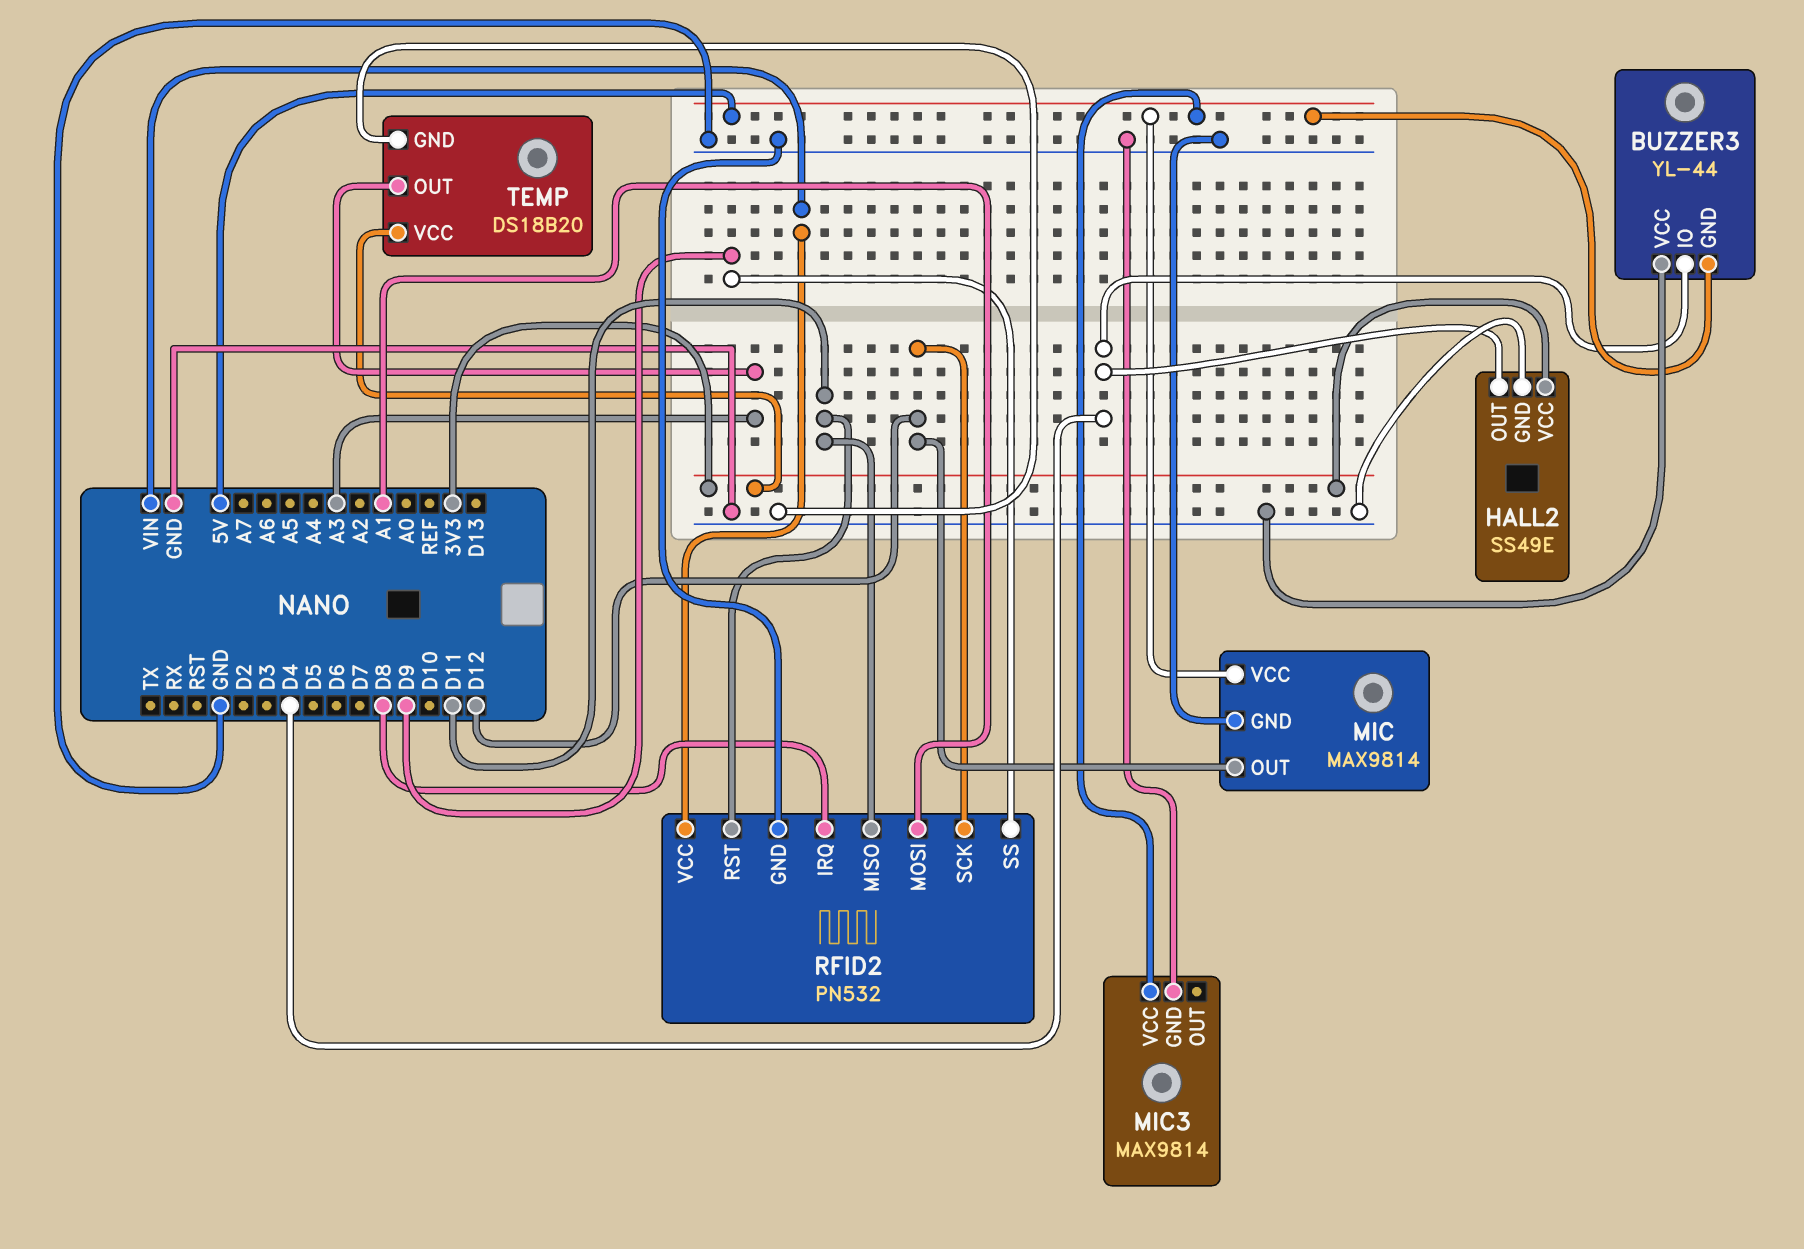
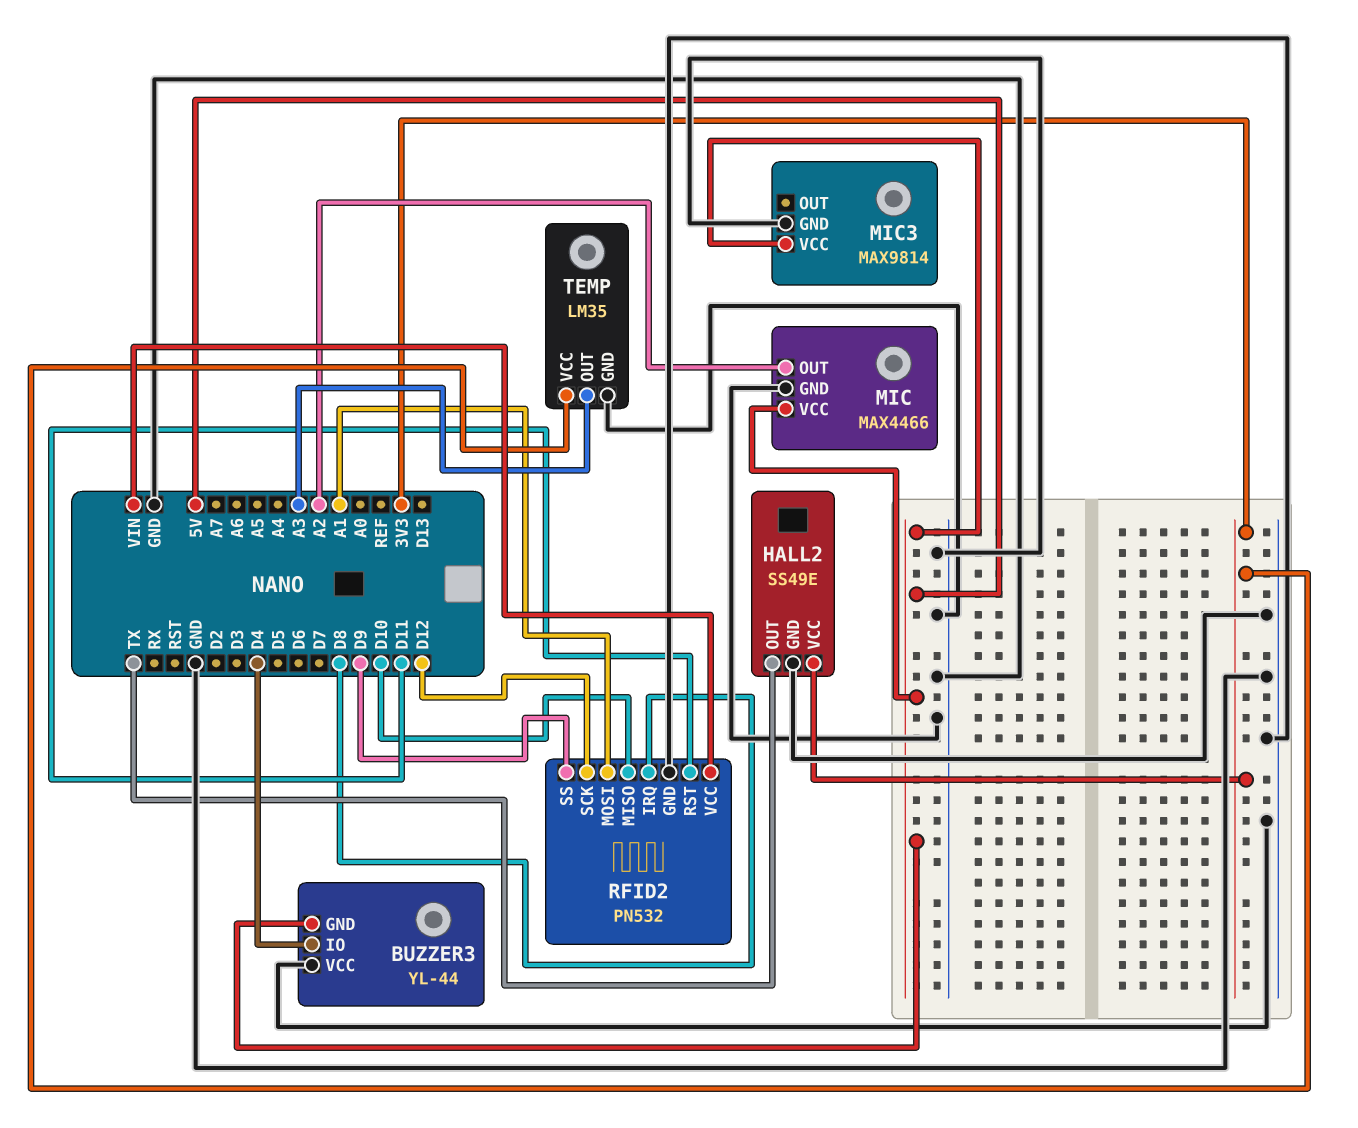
HALL2 pin OUT: D4 -> TX
MIC: MAX9814 -> MAX4466
MIC pin OUT: D12 -> A2
RFID2 pin MISO: D11 -> D10
TEMP: DS18B20 -> LM35

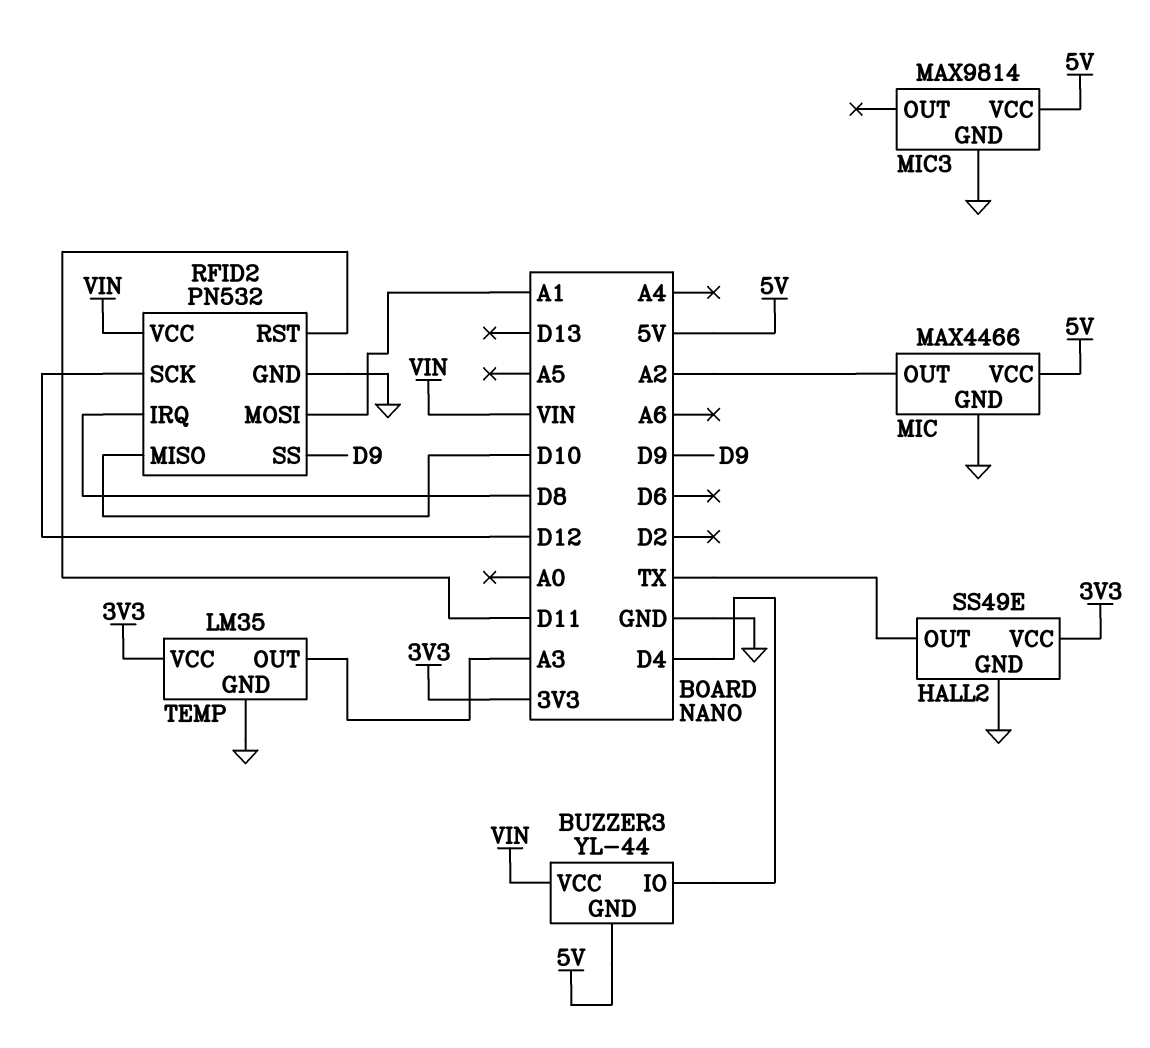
BUZZER3 pin VCC: GND -> VIN

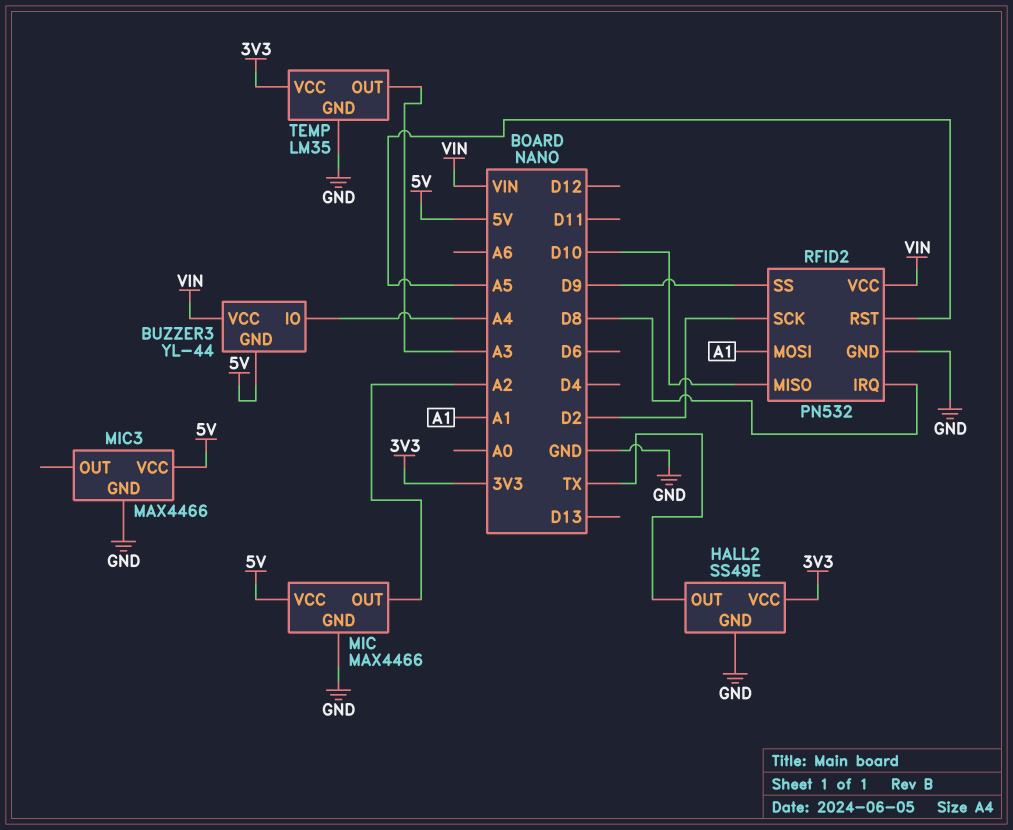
BUZZER3 pin IO: D4 -> A4
MIC3: MAX9814 -> MAX4466
RFID2 pin RST: D11 -> A5
RFID2 pin SCK: D12 -> D2

